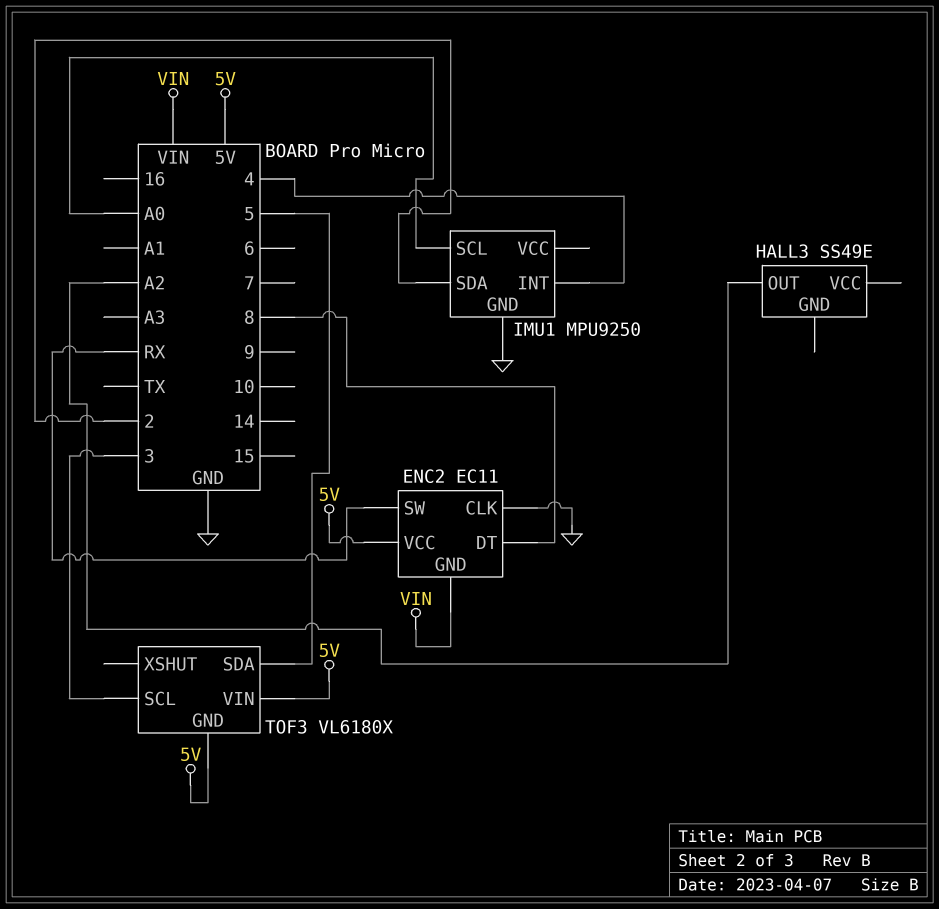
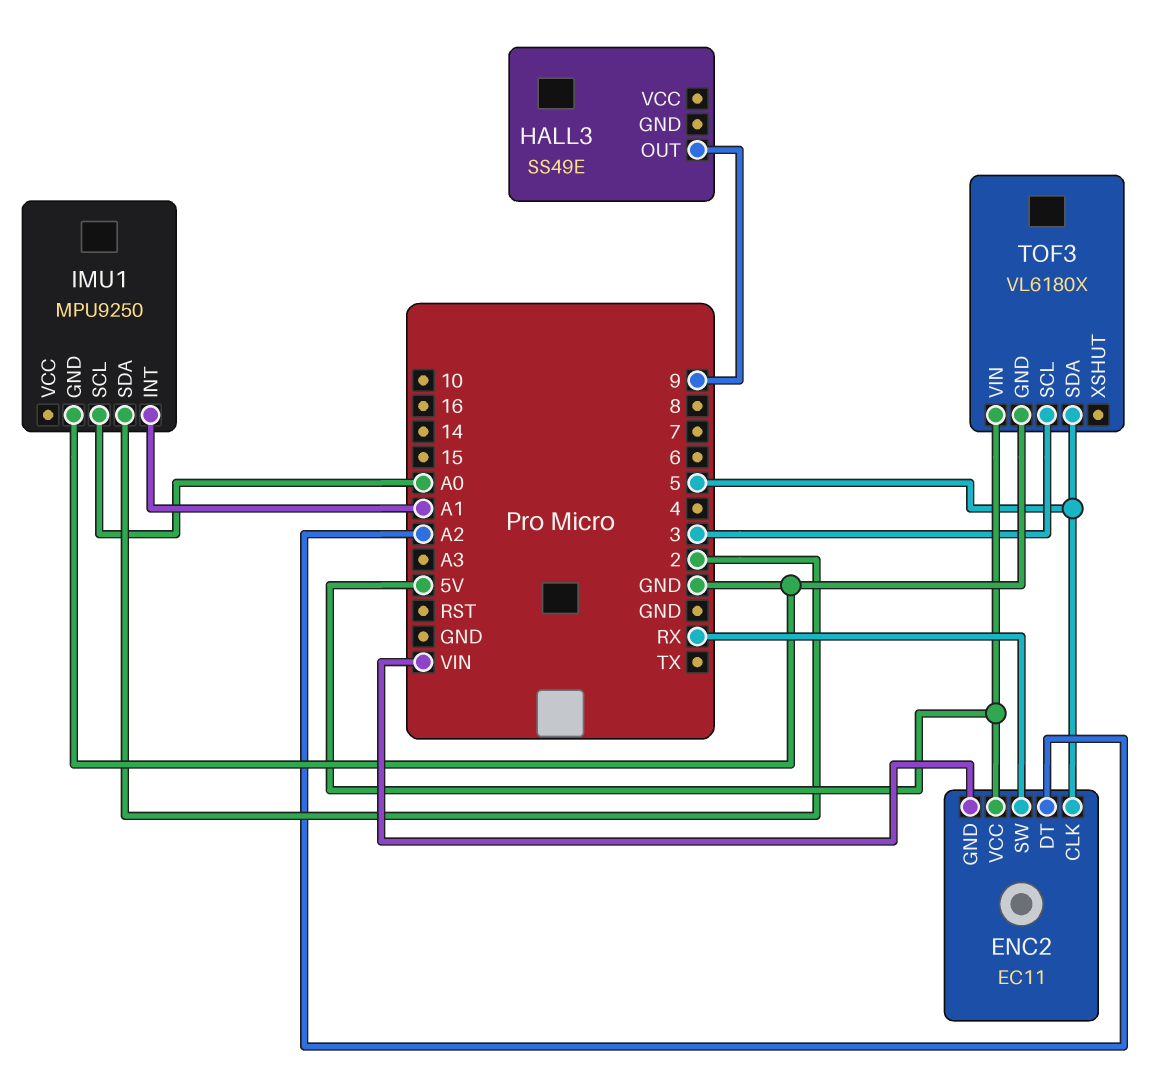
ENC2 pin CLK: GND -> 5
ENC2 pin DT: 8 -> A2
HALL3 pin OUT: A2 -> 9
IMU1 pin INT: 4 -> A1
TOF3 pin GND: 5V -> GND

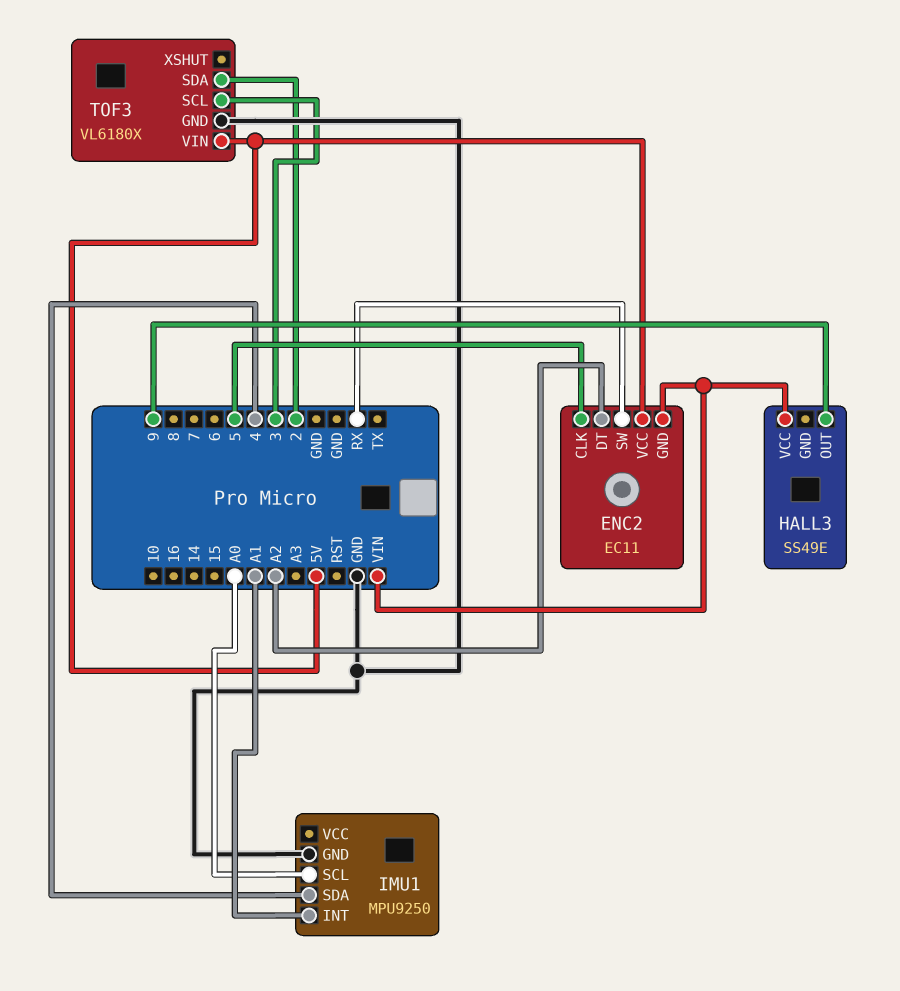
HALL3 pin VCC: none -> VIN
IMU1 pin SDA: 2 -> 4
TOF3 pin SDA: 5 -> 2

